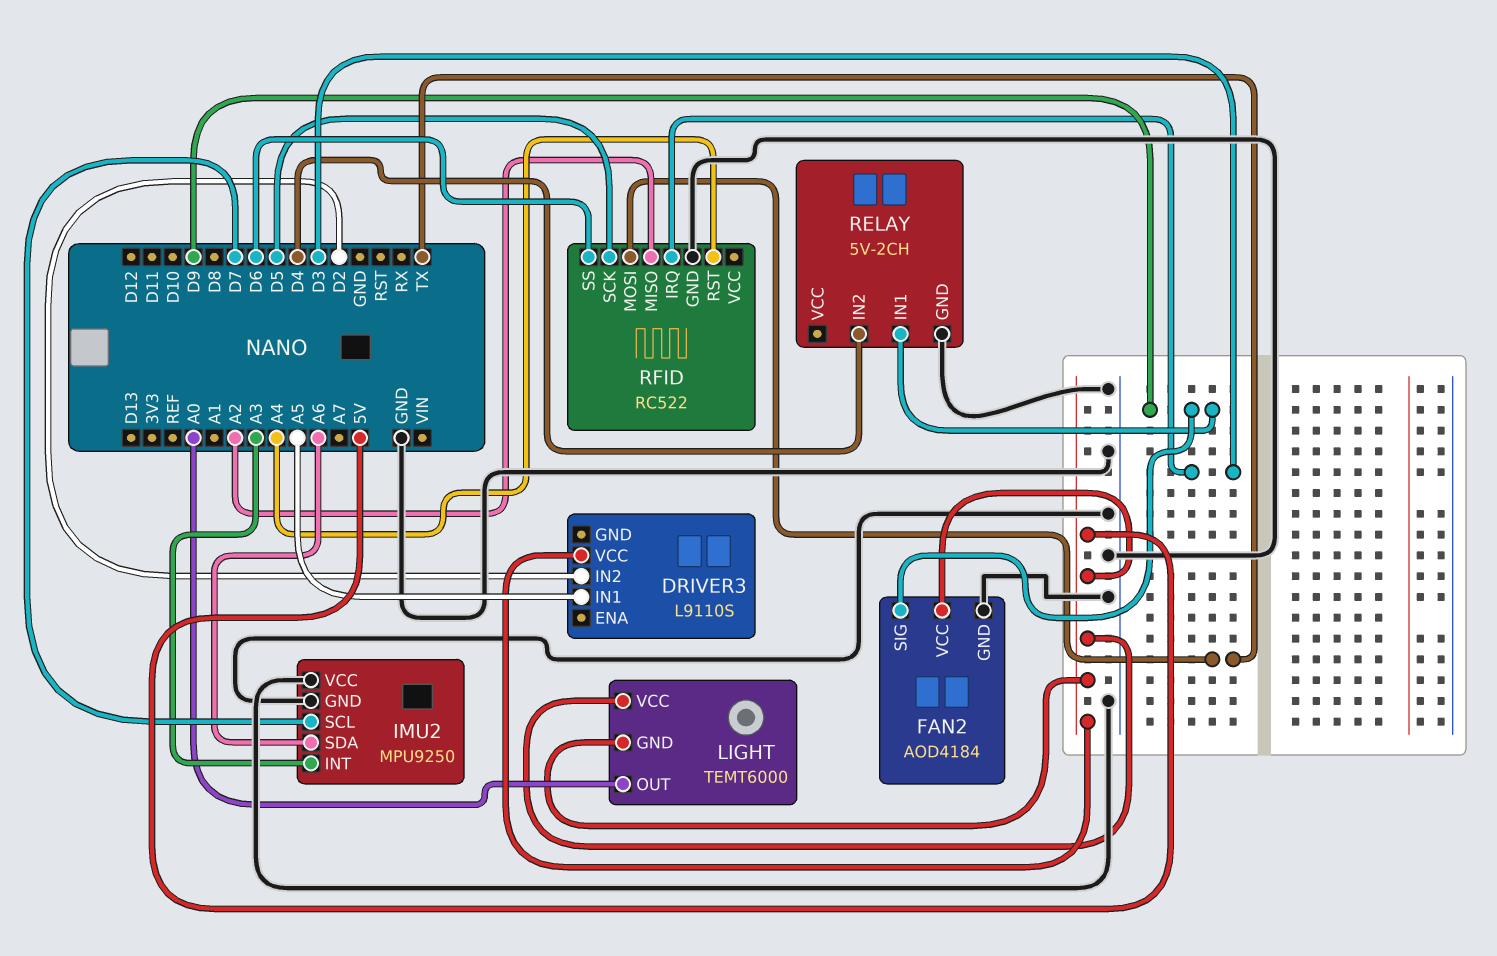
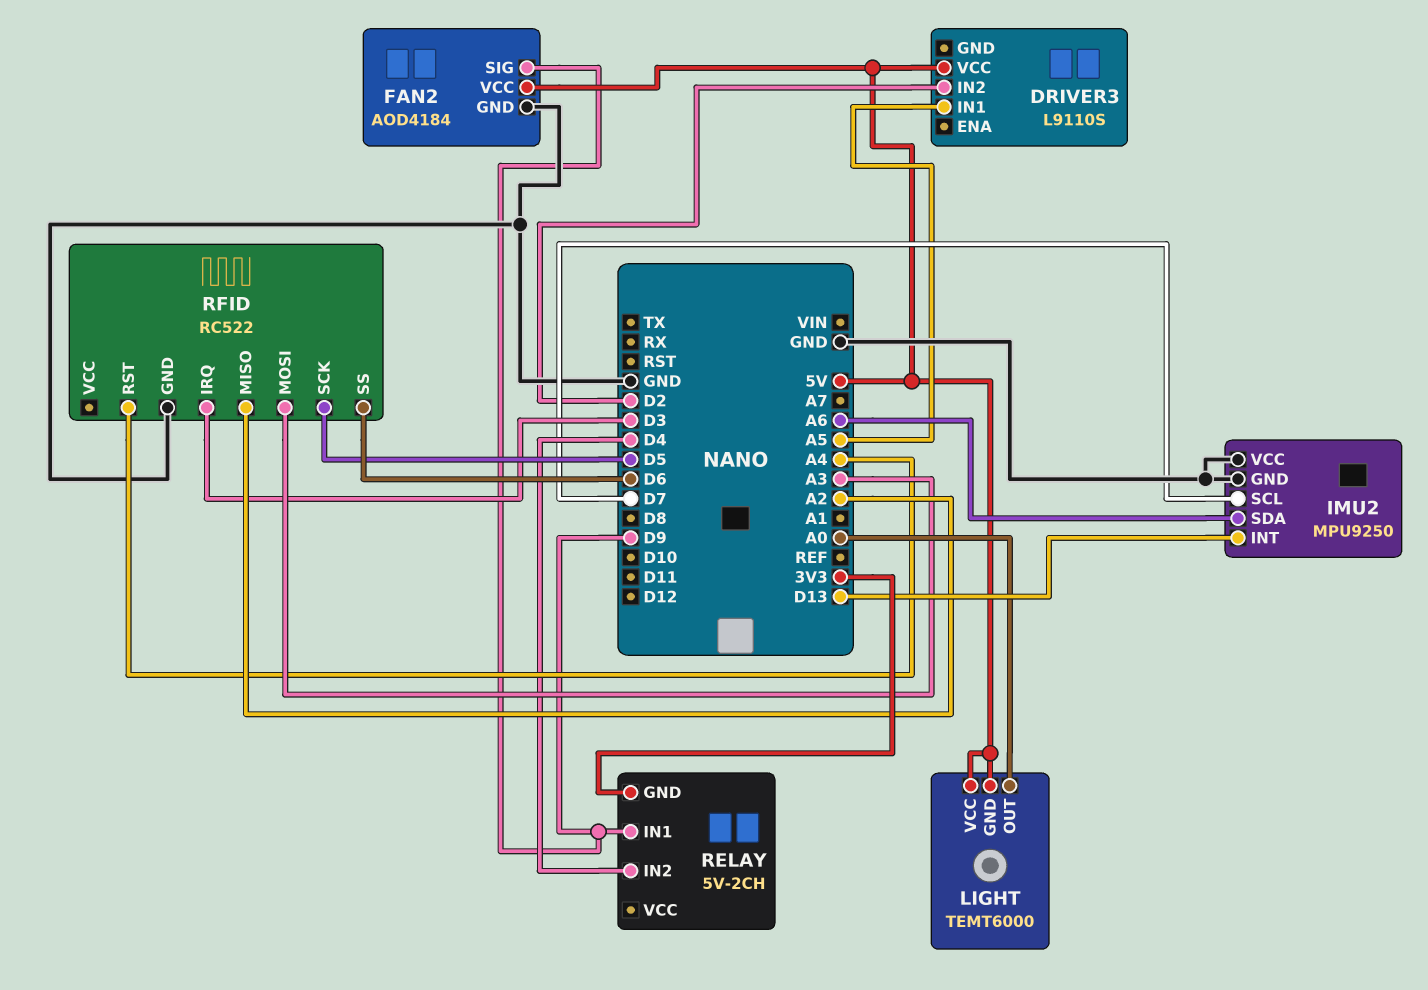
IMU2 pin INT: A3 -> D13
RELAY pin GND: GND -> 3V3
RFID pin MOSI: TX -> A3

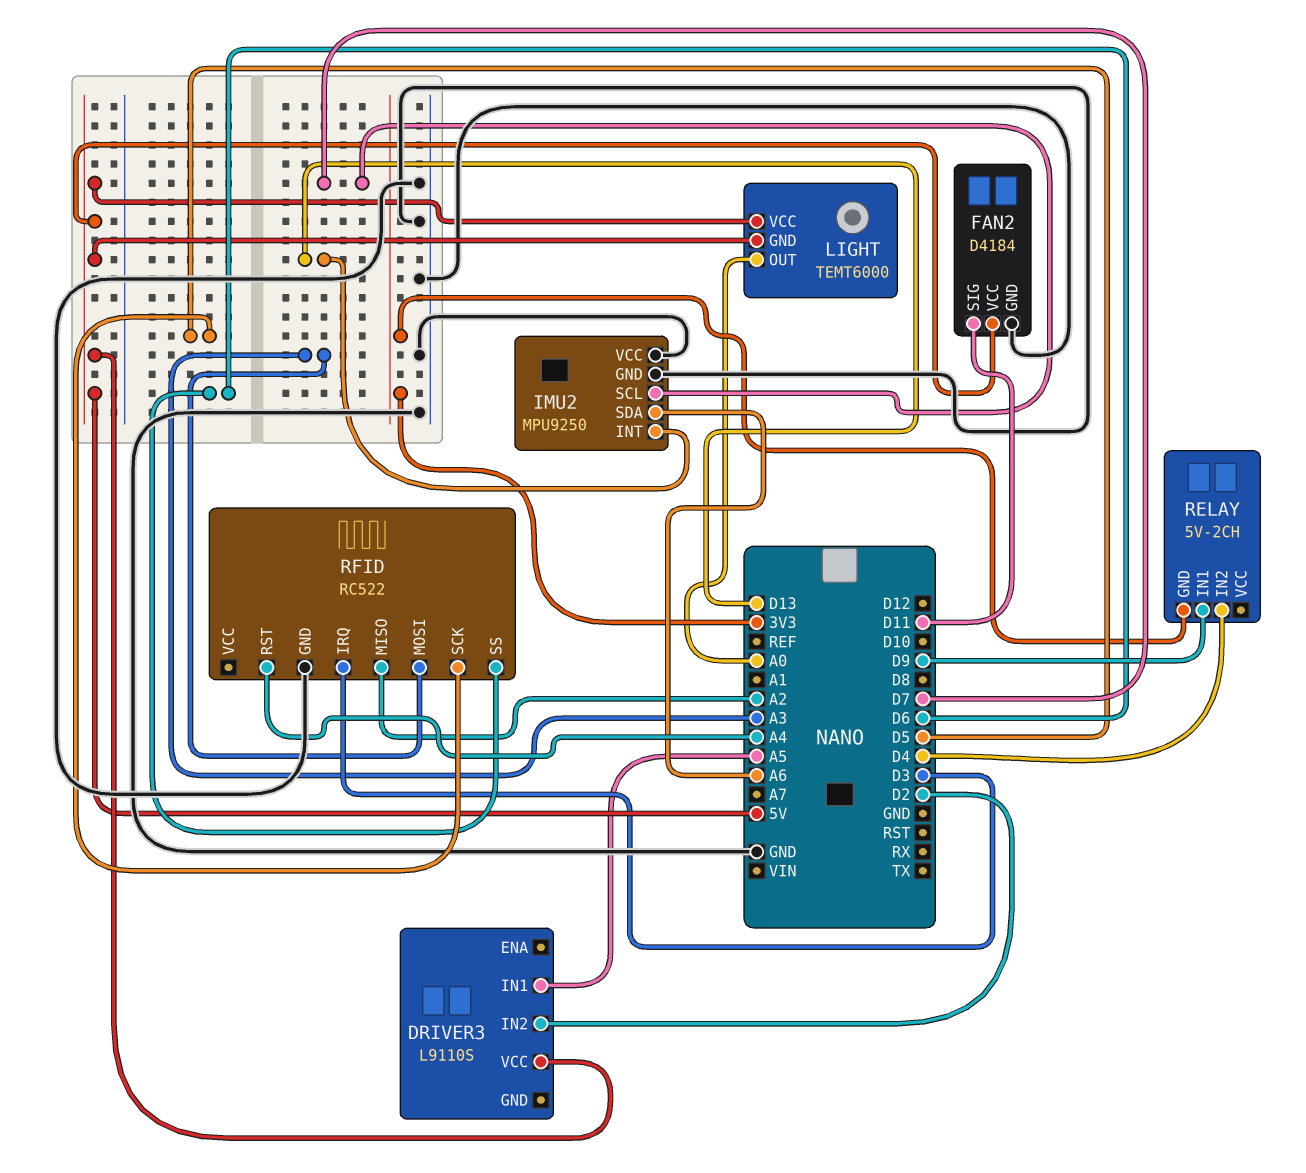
FAN2: AOD4184 -> D4184
FAN2 pin SIG: D9 -> D11

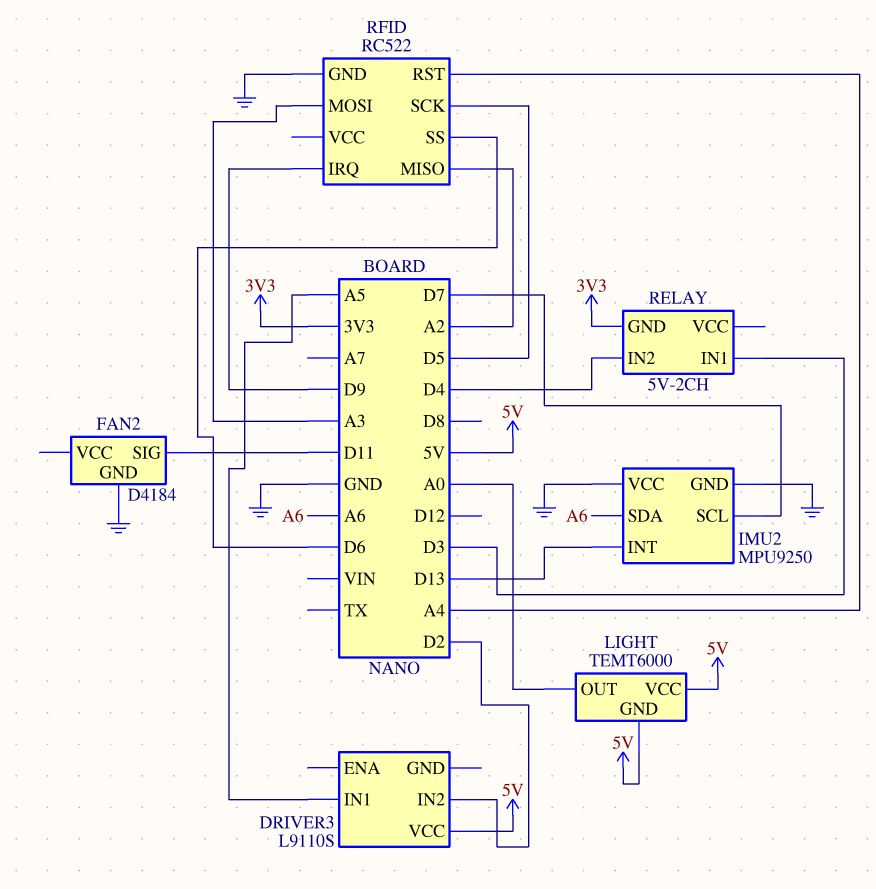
FAN2 pin VCC: 5V -> none
RELAY pin IN1: D9 -> D3
RFID pin IRQ: D3 -> D9

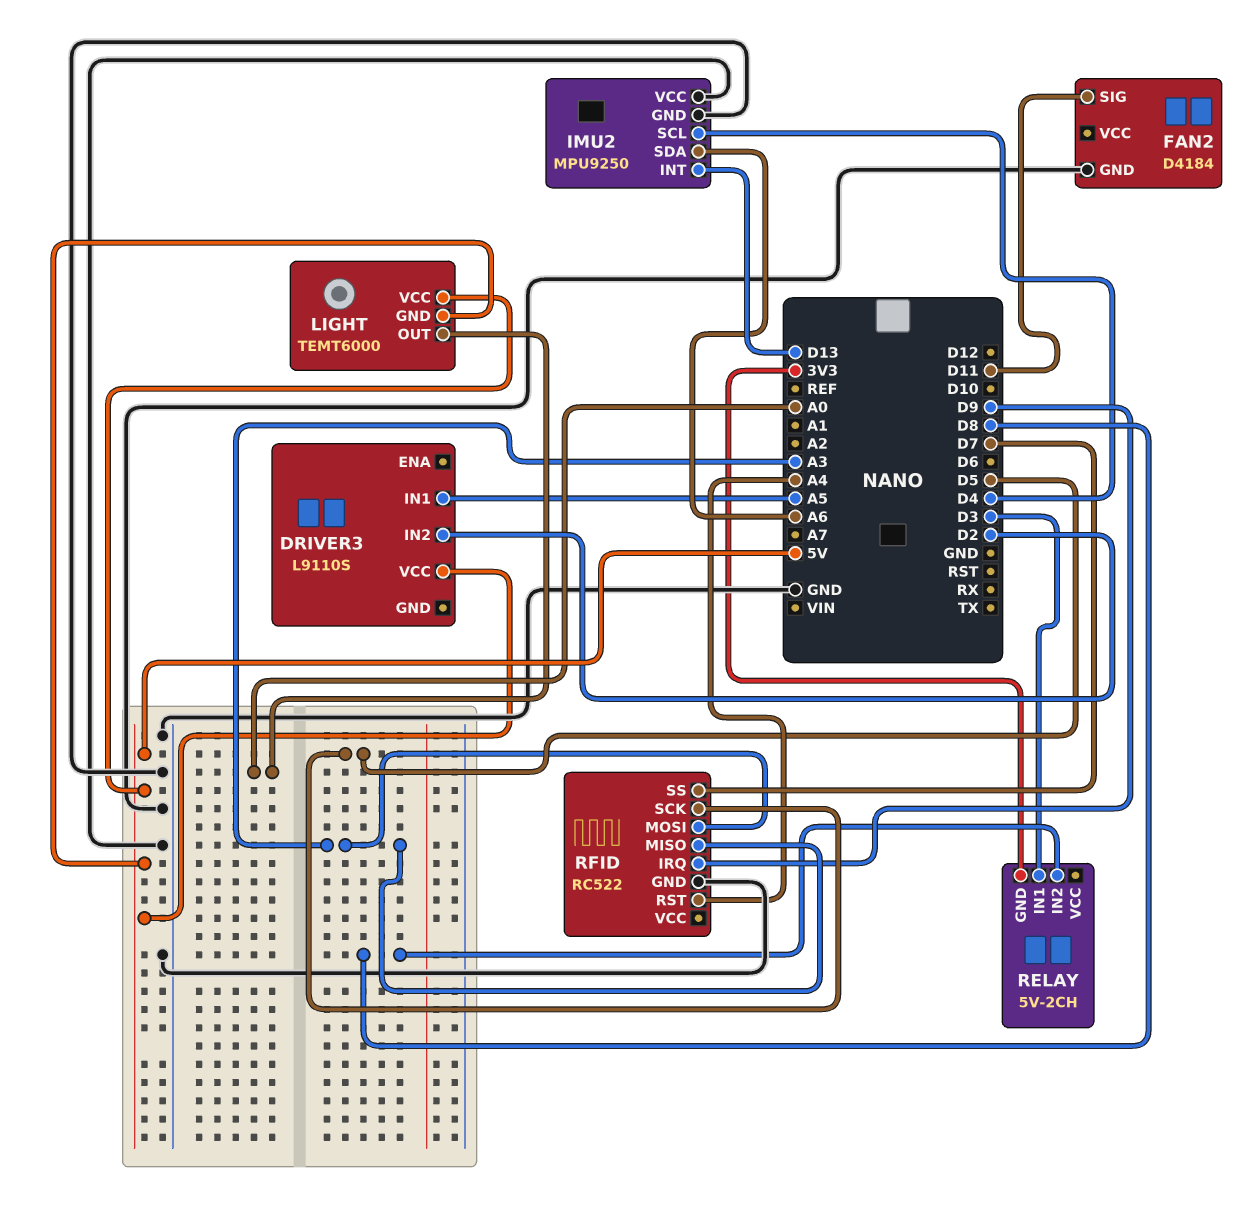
IMU2 pin SCL: D7 -> D4
RELAY pin IN2: D4 -> D8
RFID pin MISO: A2 -> A3
RFID pin SS: D6 -> D7

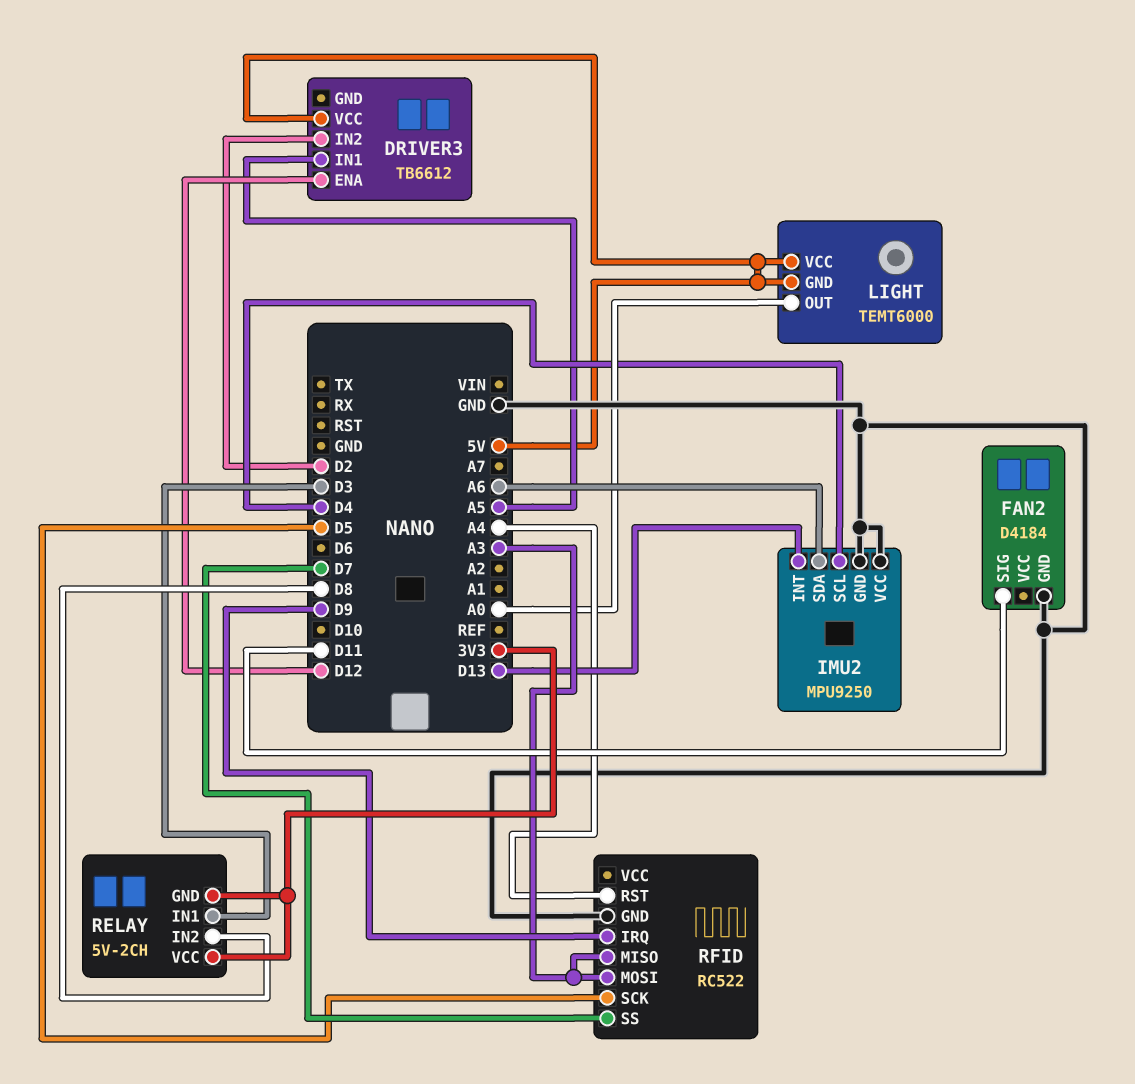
DRIVER3: L9110S -> TB6612
DRIVER3 pin ENA: none -> D12
RELAY pin VCC: none -> 3V3

